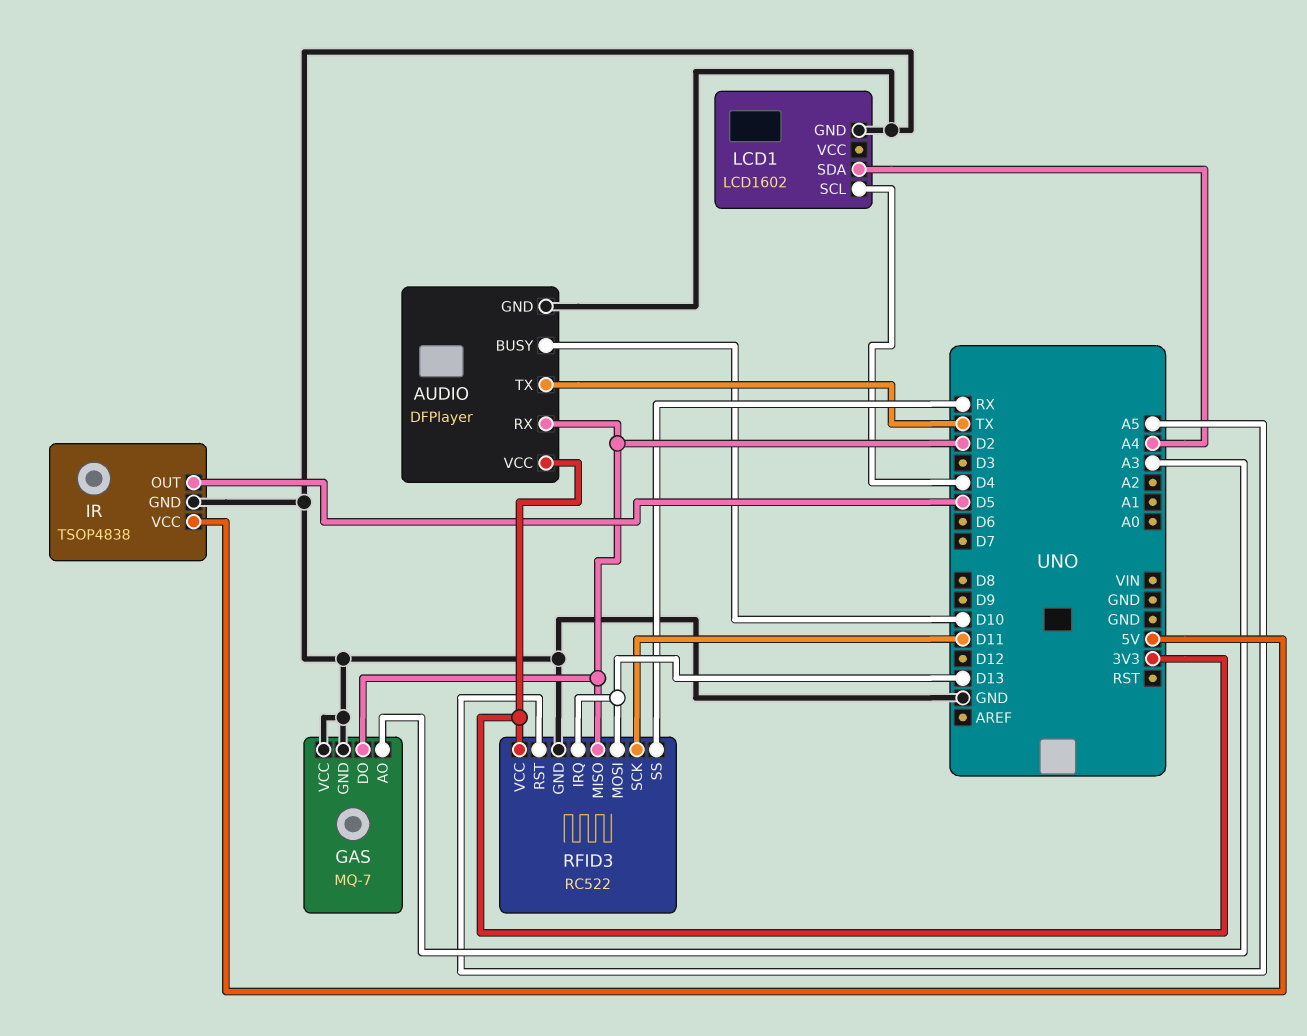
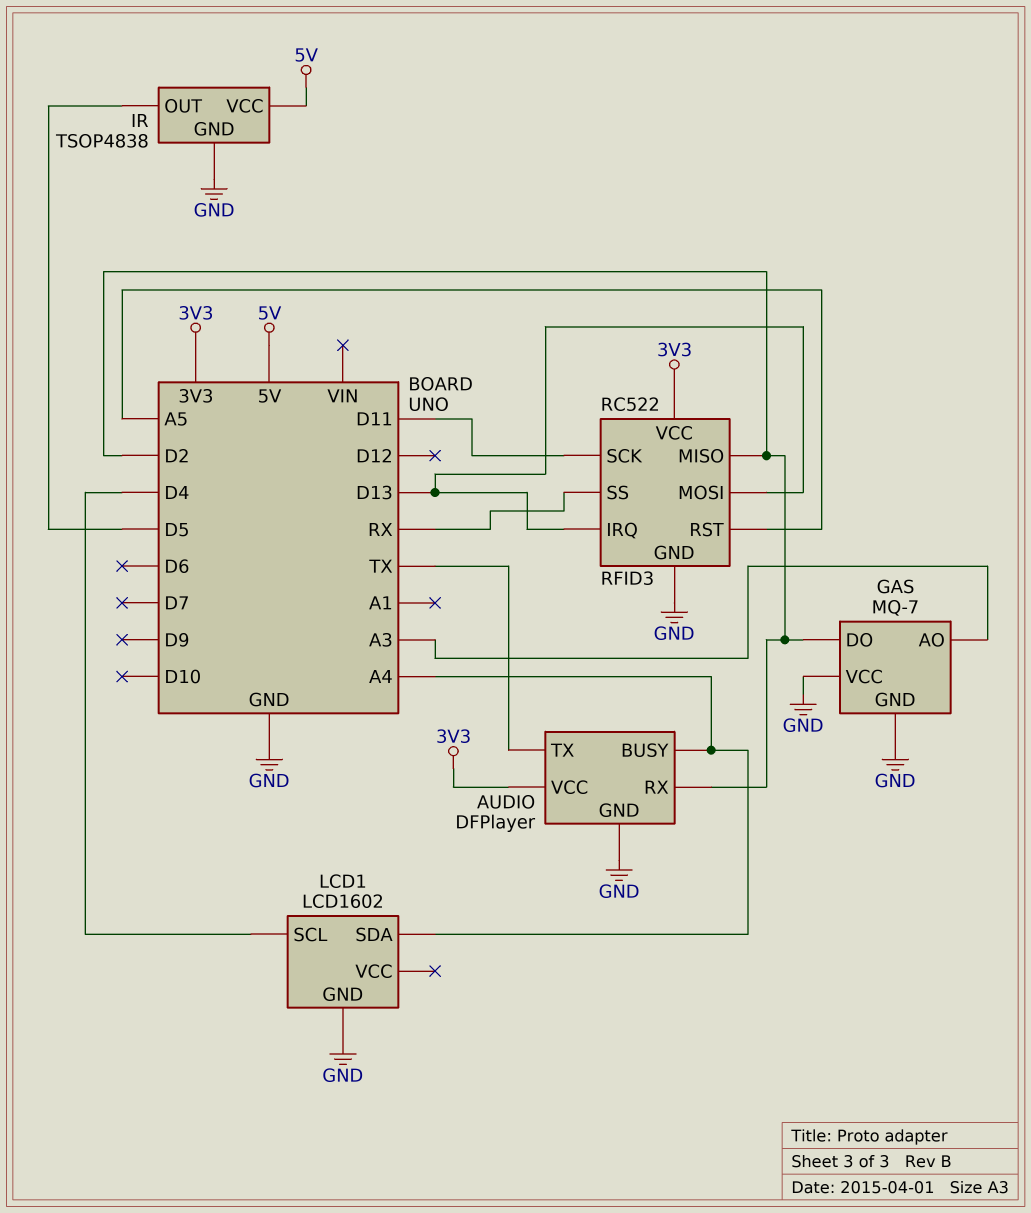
AUDIO pin BUSY: D10 -> A4

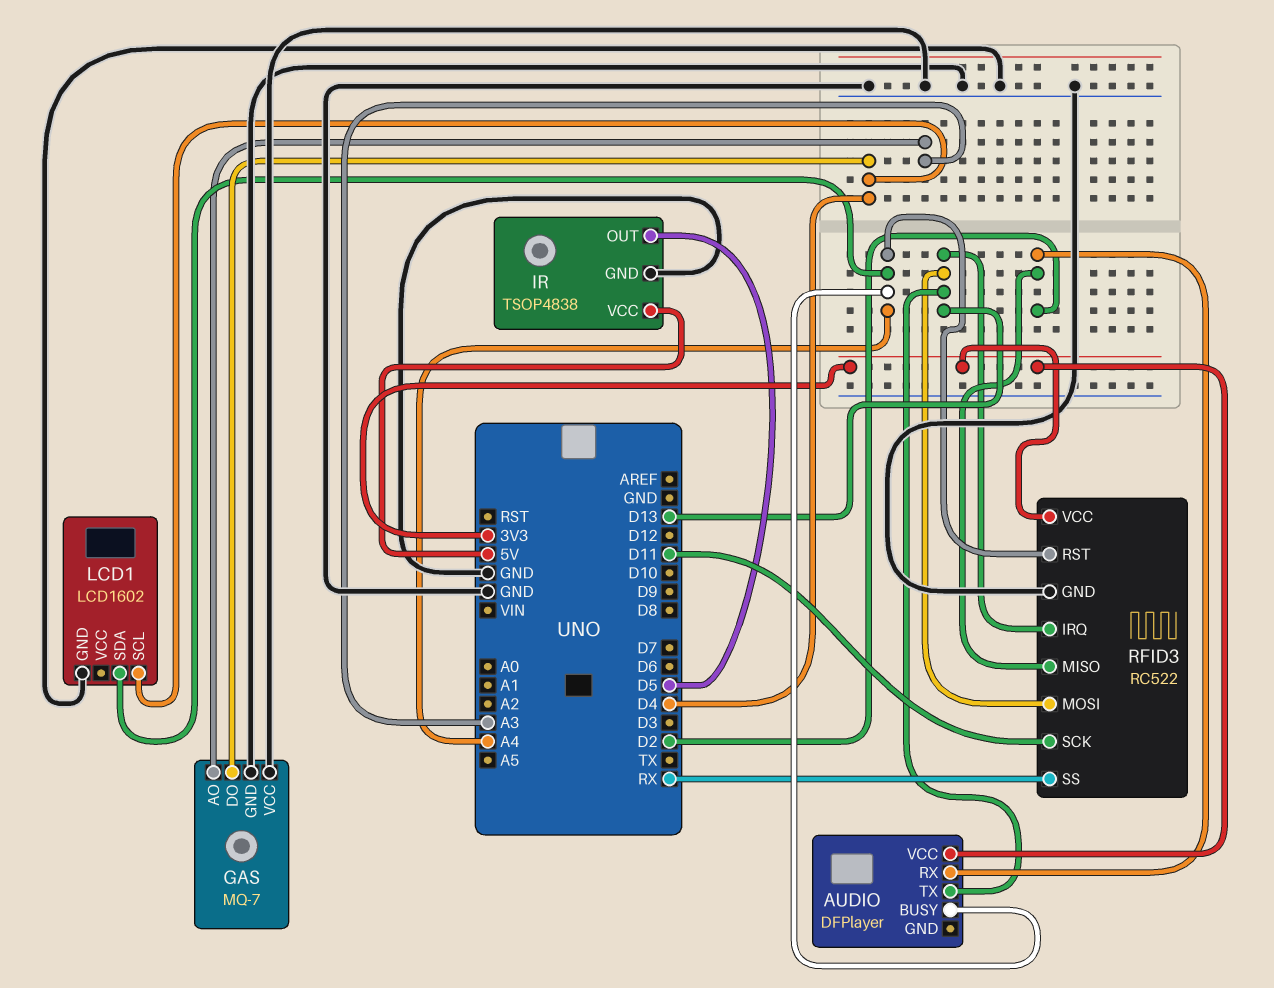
AUDIO pin GND: GND -> none
AUDIO pin TX: TX -> D13
GAS pin DO: D2 -> D4
RFID3 pin RST: A5 -> A4

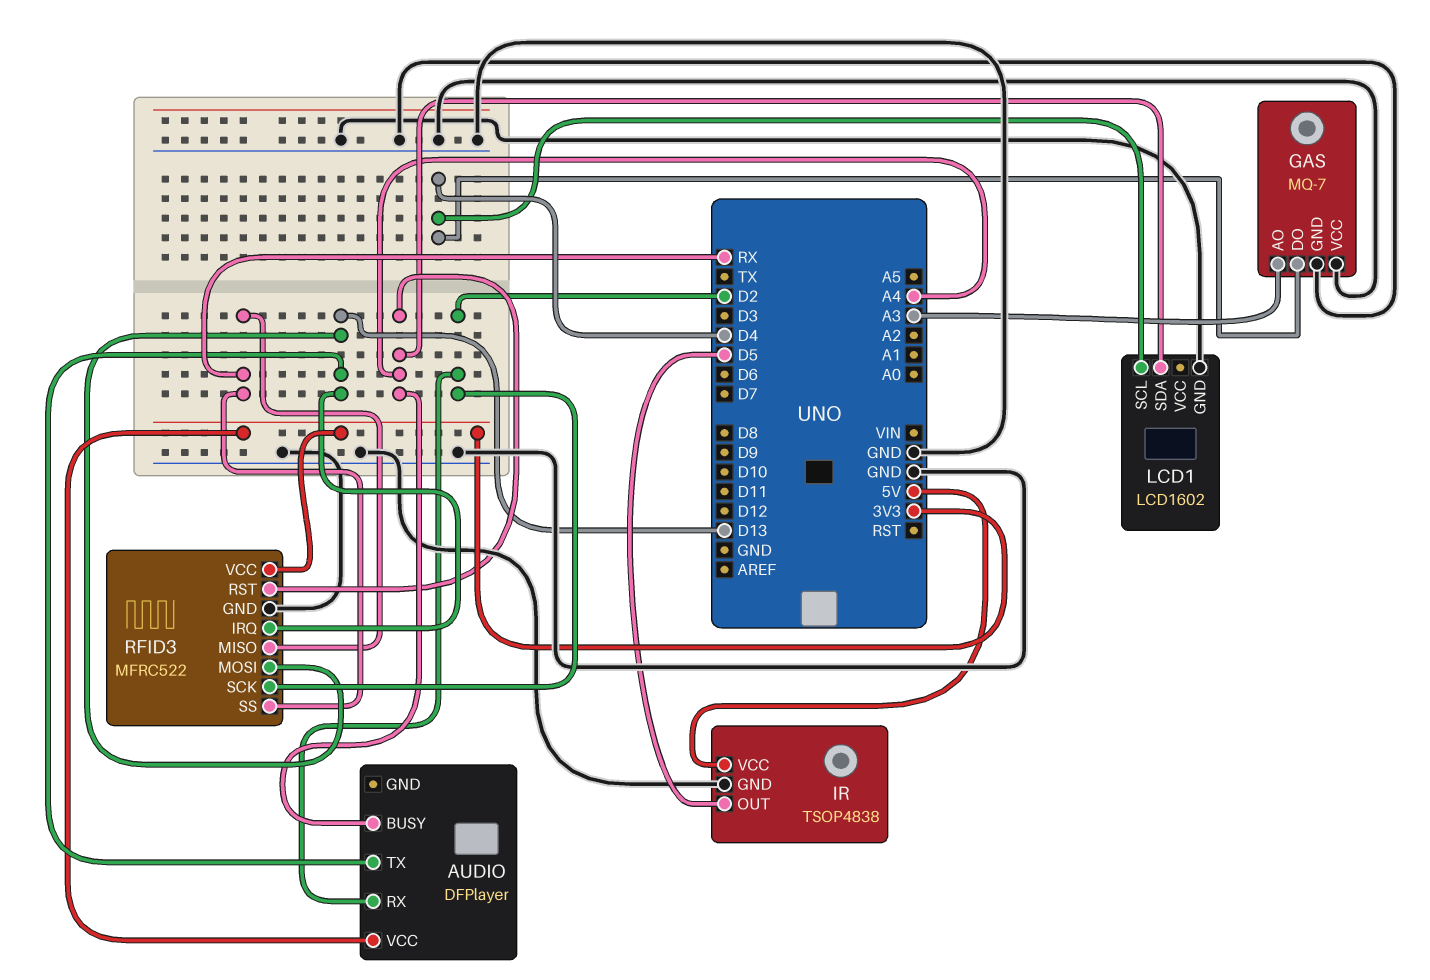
RFID3: RC522 -> MFRC522
RFID3 pin MISO: D2 -> RX
RFID3 pin SCK: D11 -> D2

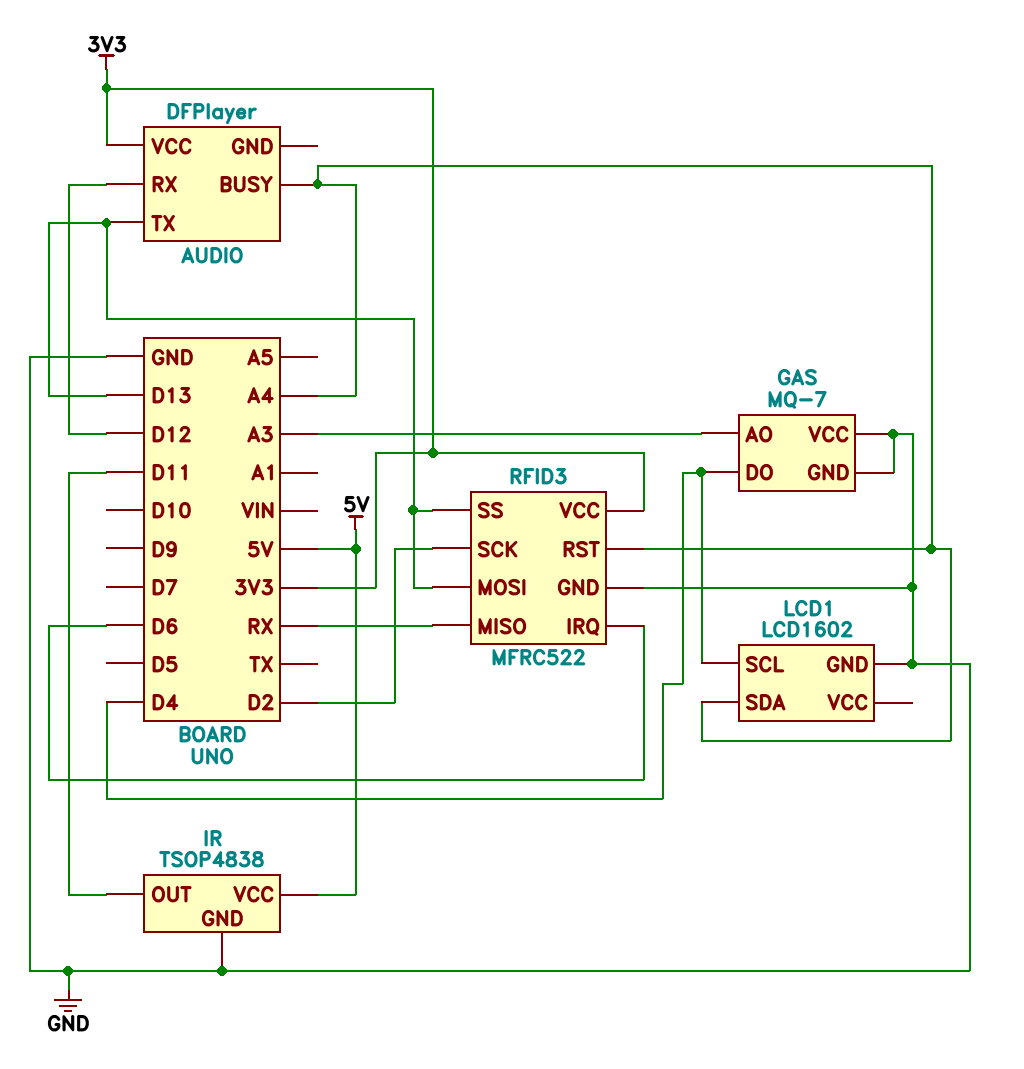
AUDIO pin RX: D2 -> D12
IR pin OUT: D5 -> D11
RFID3 pin IRQ: D13 -> D6
RFID3 pin SS: RX -> D13

